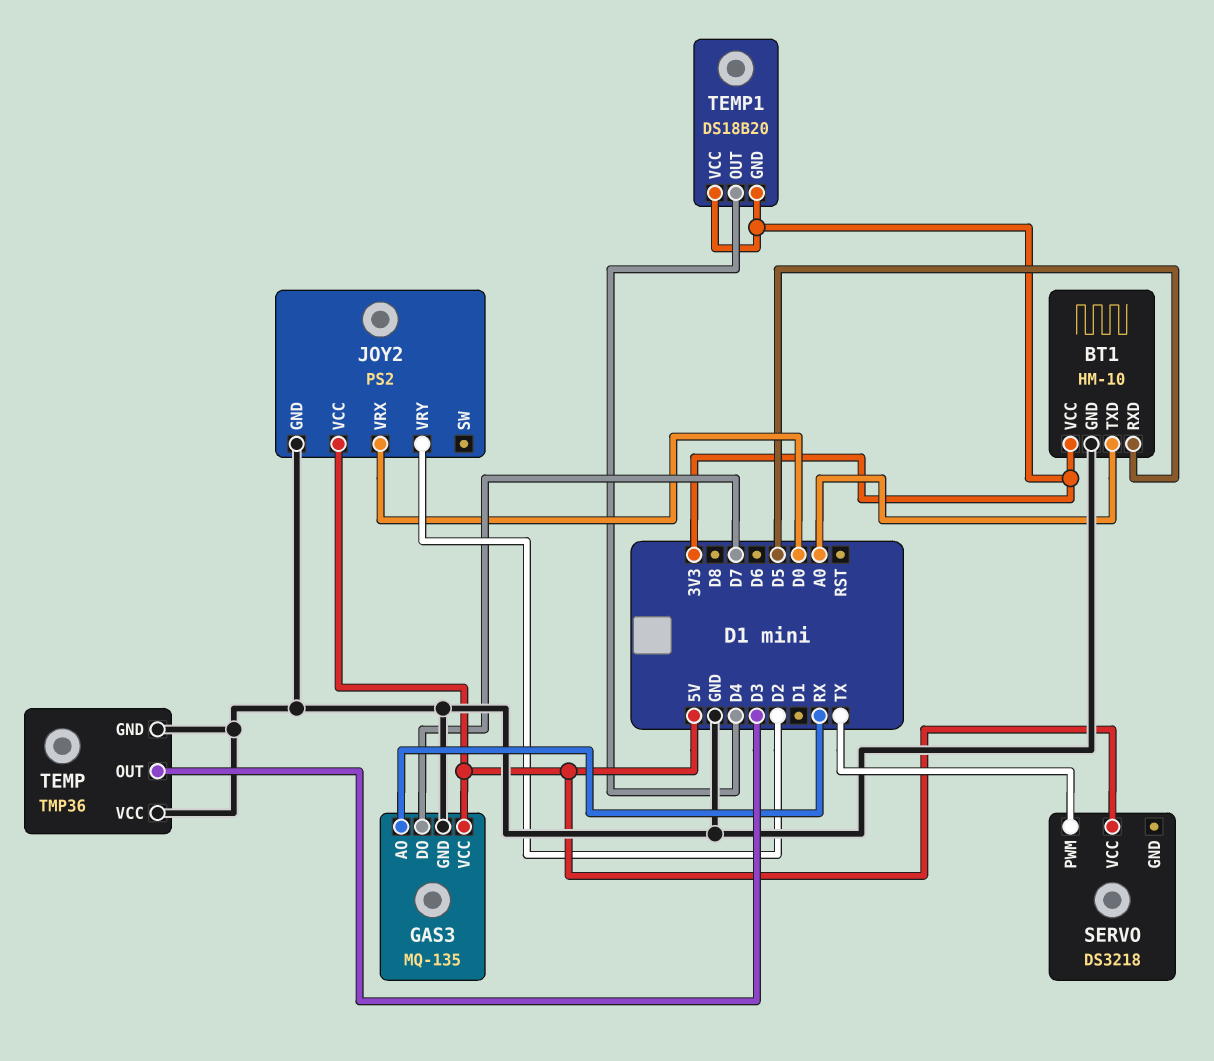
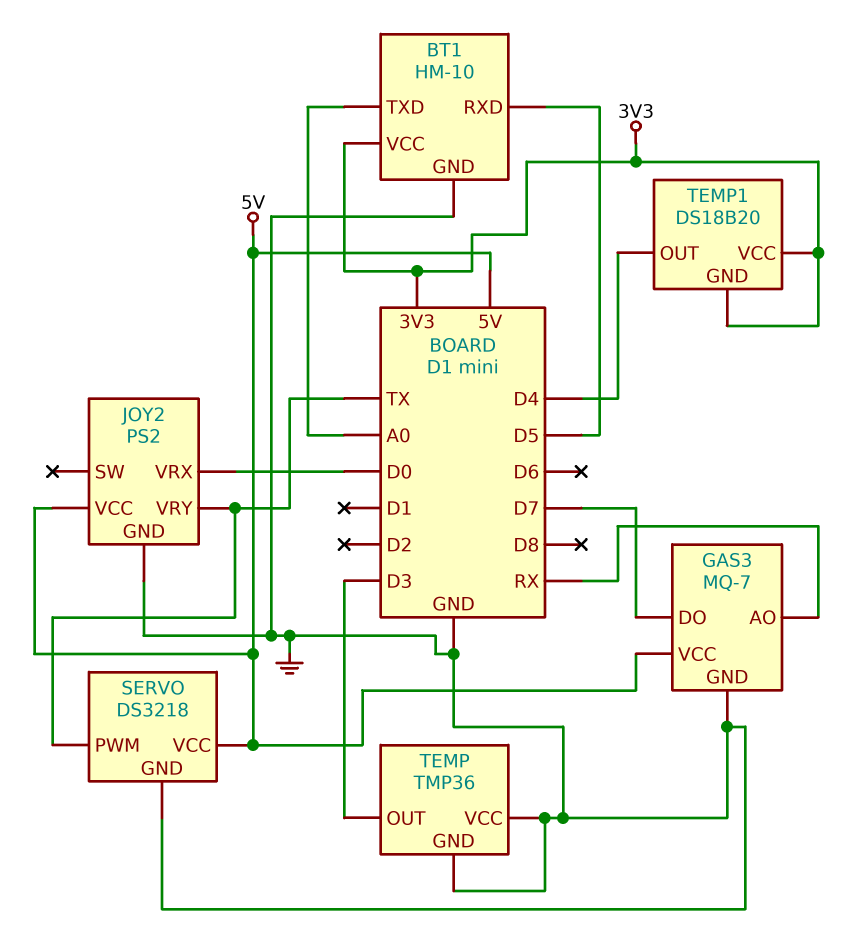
GAS3: MQ-135 -> MQ-7
JOY2 pin VRY: D2 -> TX
SERVO pin GND: none -> GND

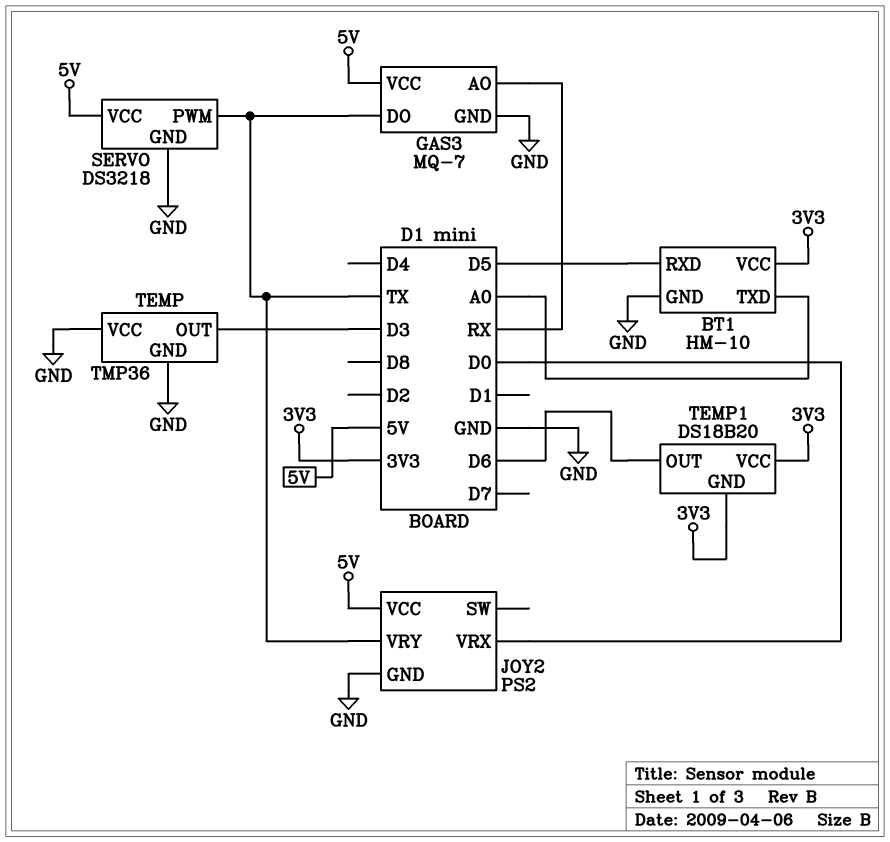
GAS3 pin DO: D7 -> TX
TEMP1 pin OUT: D4 -> D6

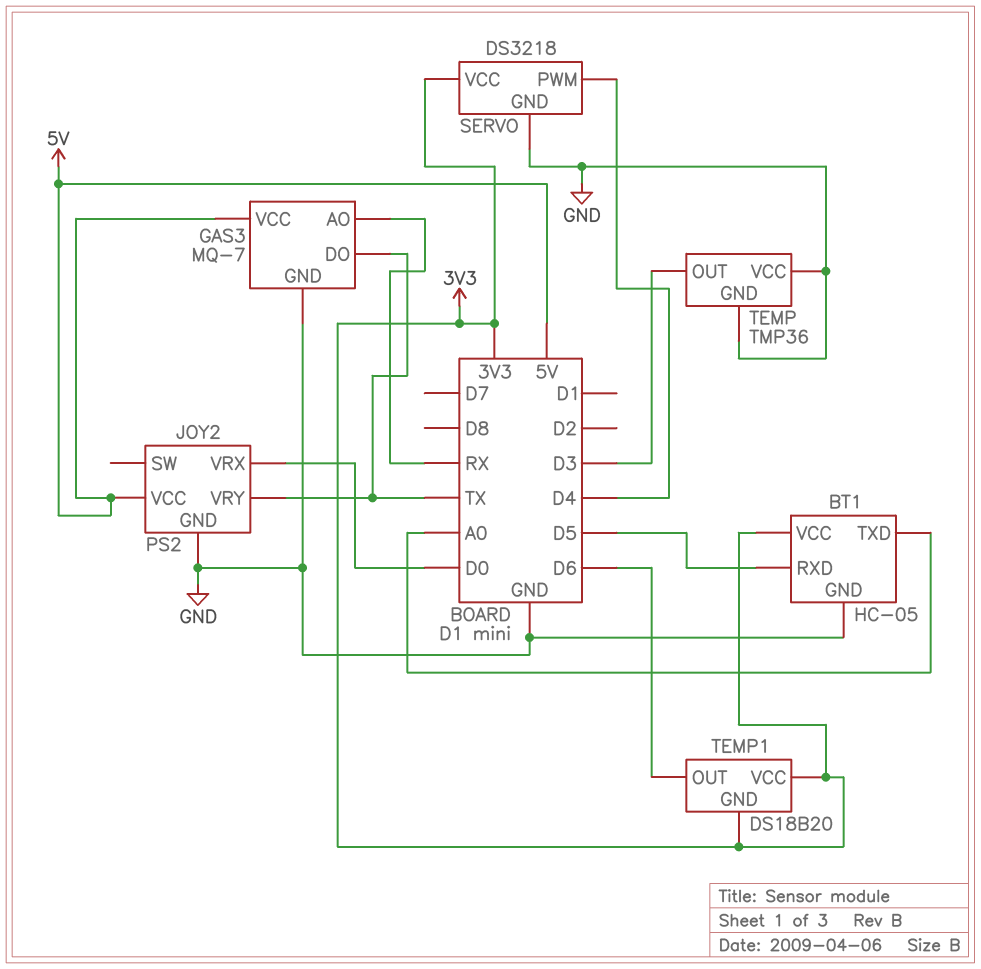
BT1: HM-10 -> HC-05
SERVO pin PWM: TX -> D4
SERVO pin VCC: 5V -> 3V3

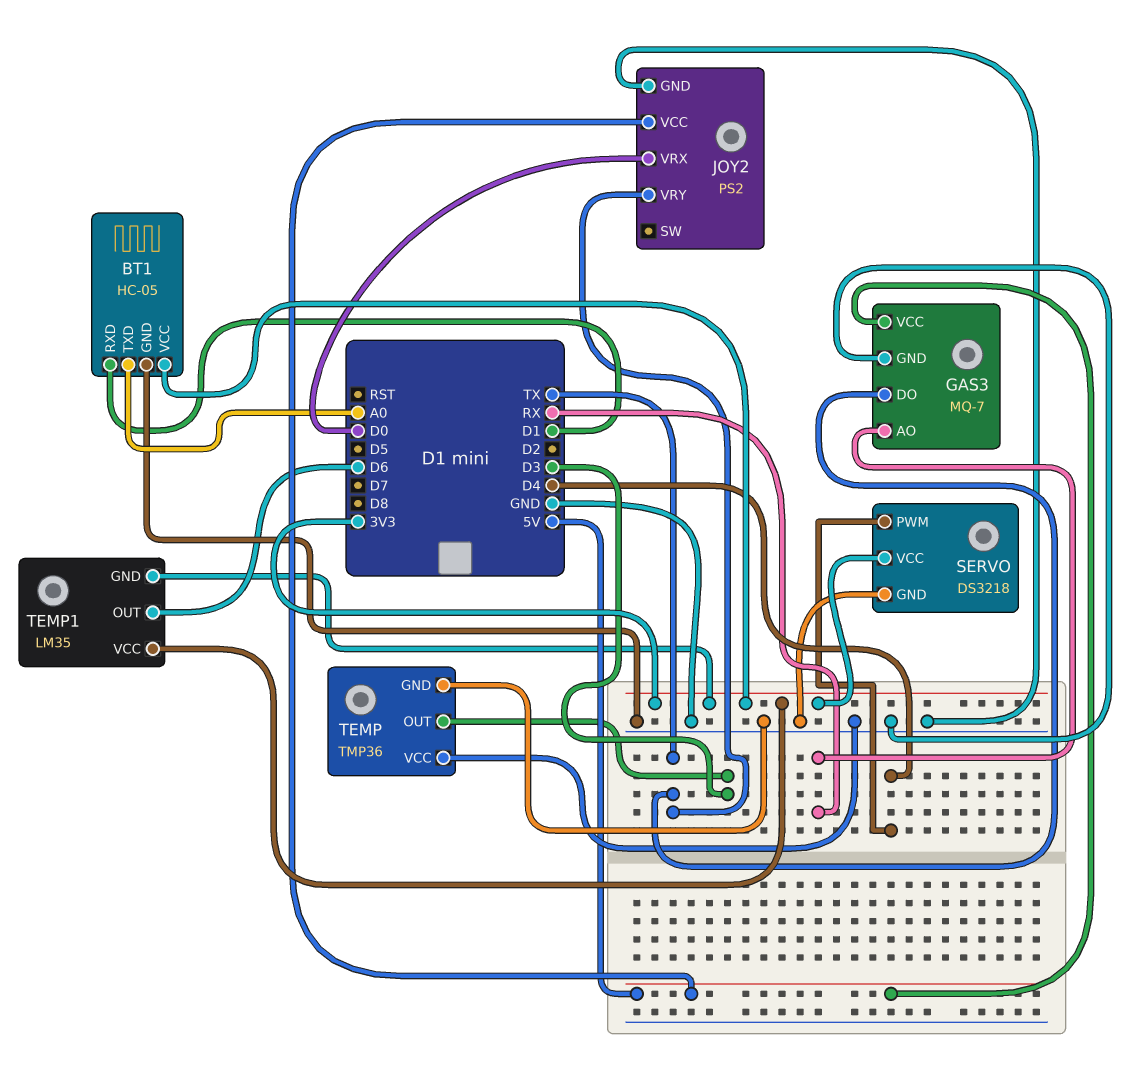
BT1 pin RXD: D5 -> D1
TEMP1: DS18B20 -> LM35

